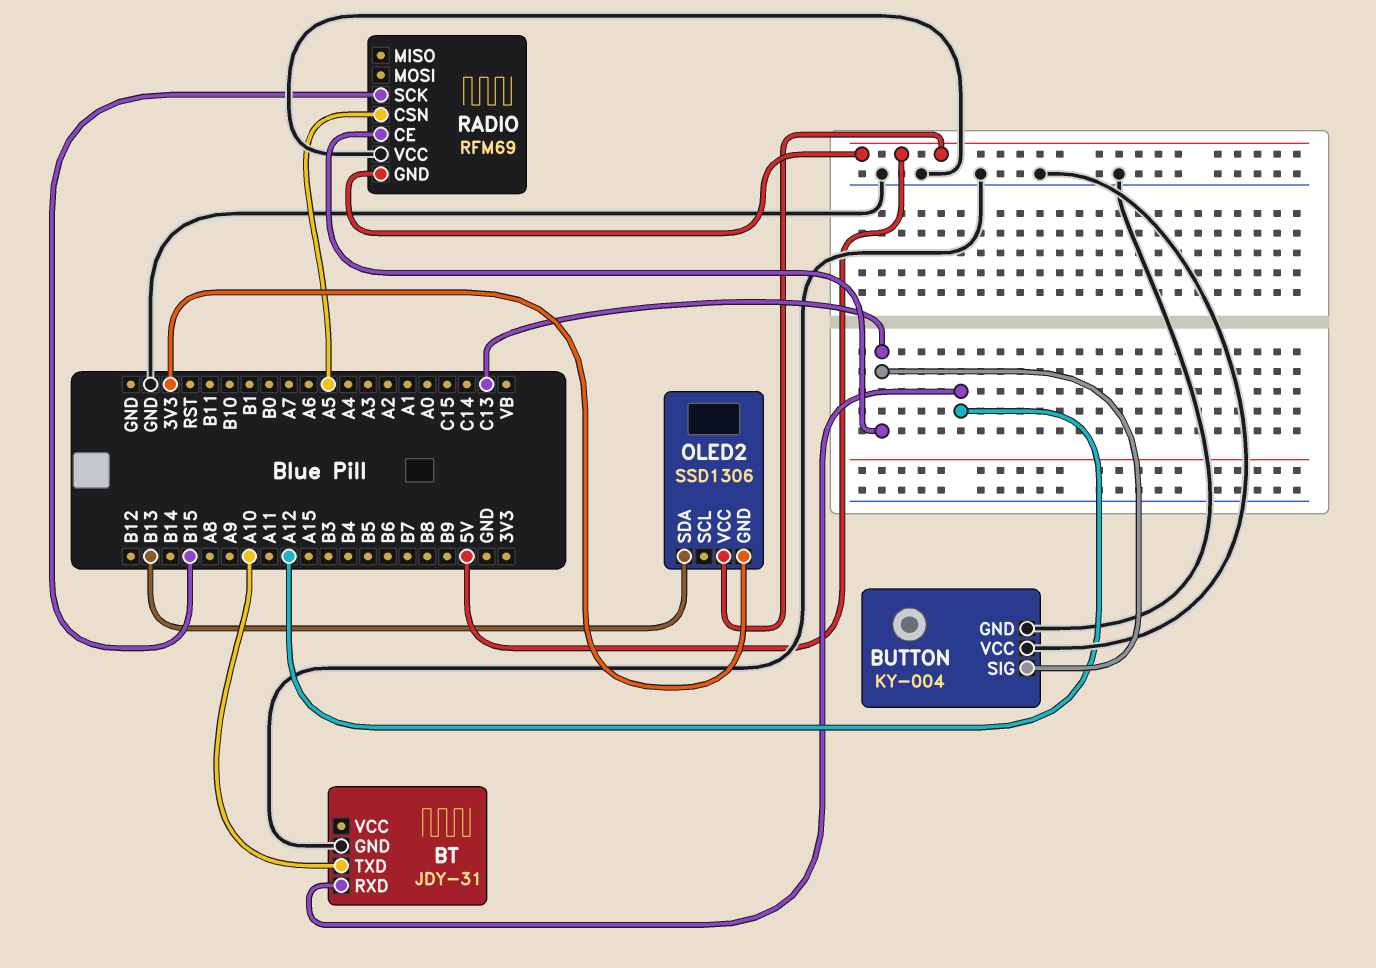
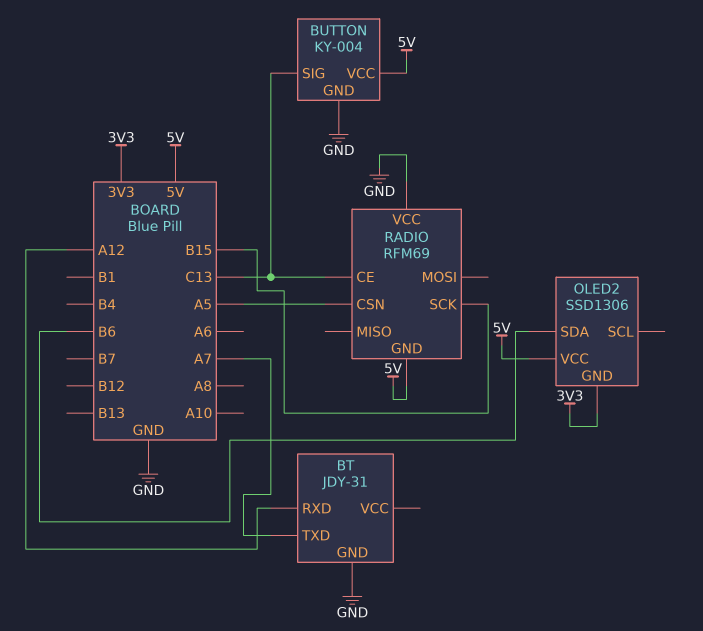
BT pin TXD: A10 -> A7
BUTTON pin VCC: GND -> 5V
OLED2 pin SDA: B13 -> B6

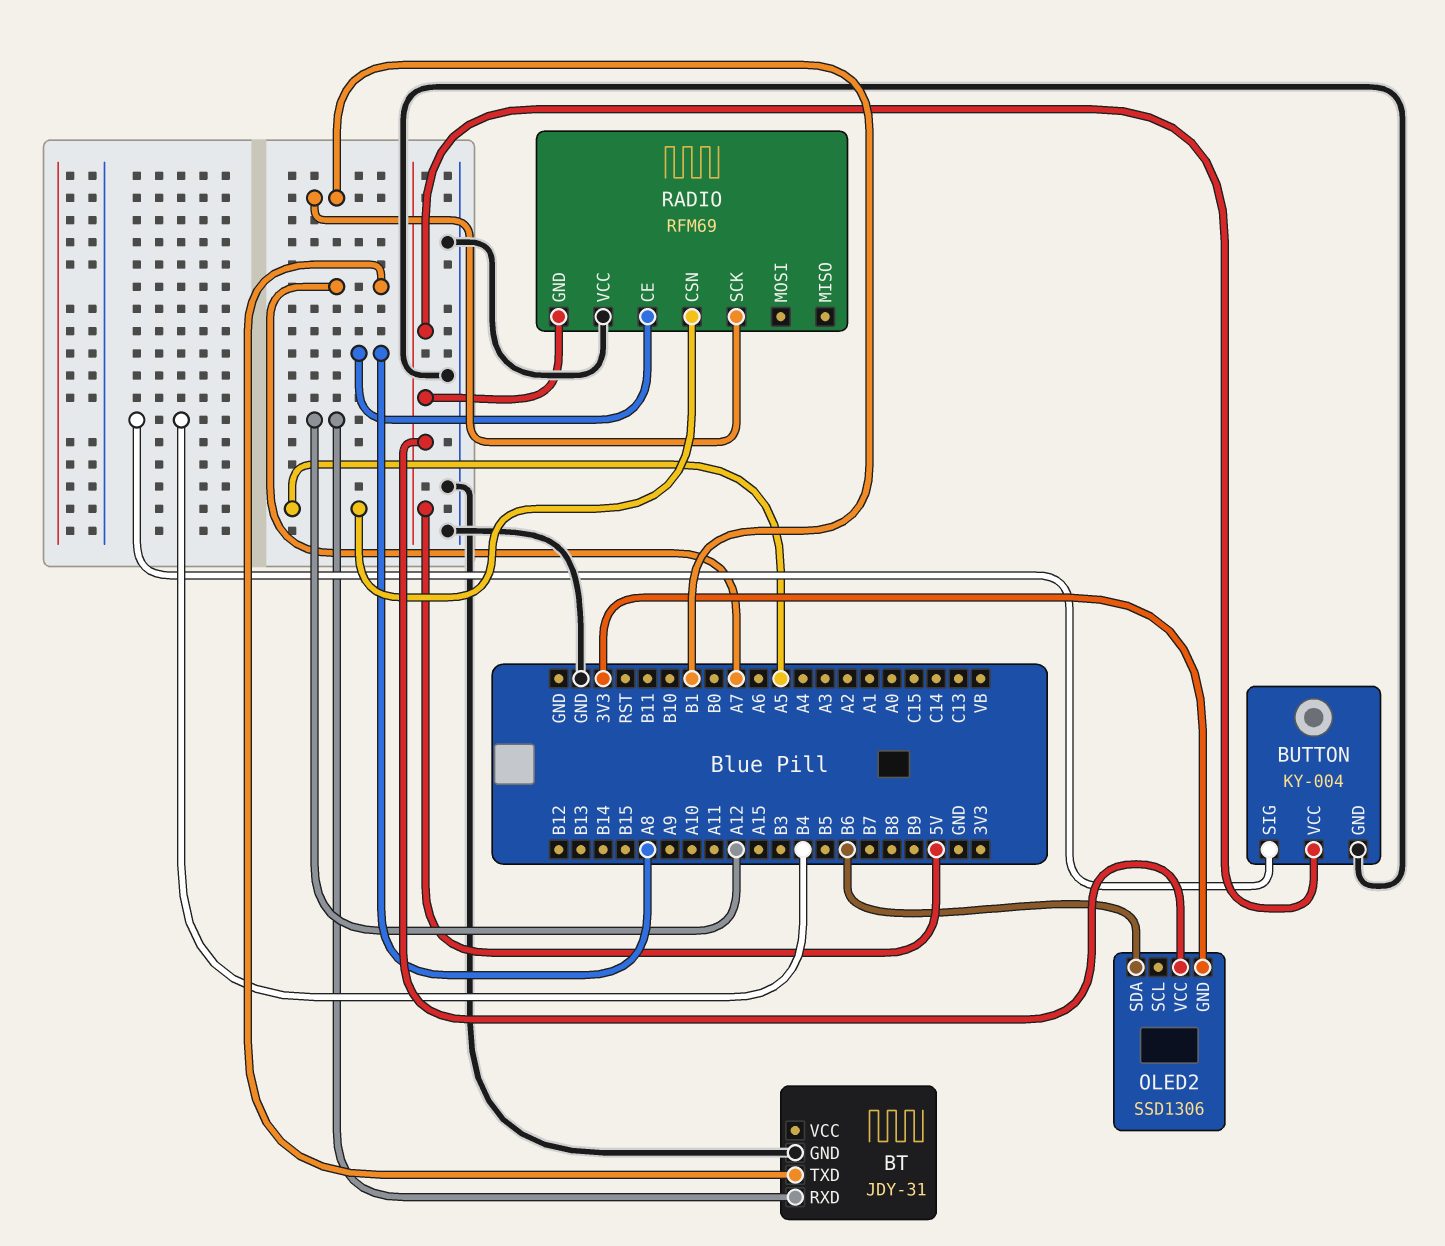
BUTTON pin SIG: C13 -> B4
RADIO pin CE: C13 -> A8
RADIO pin SCK: B15 -> B1

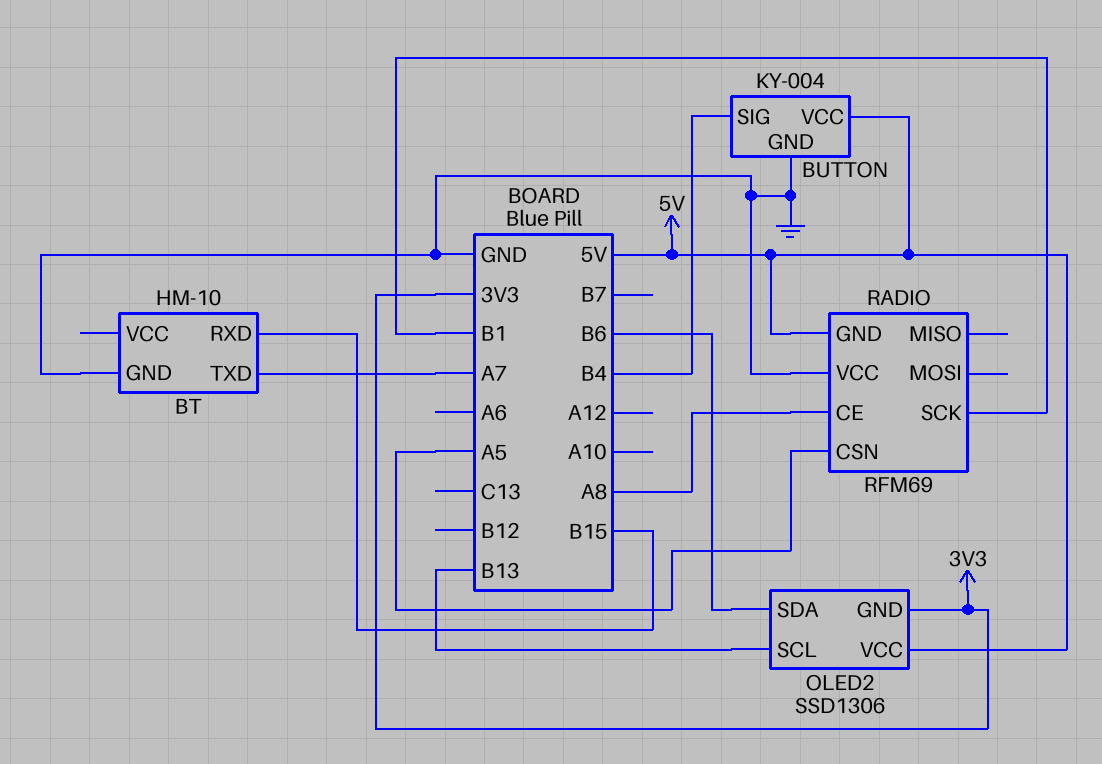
BT: JDY-31 -> HM-10
BT pin RXD: A12 -> B15
OLED2 pin SCL: none -> B13

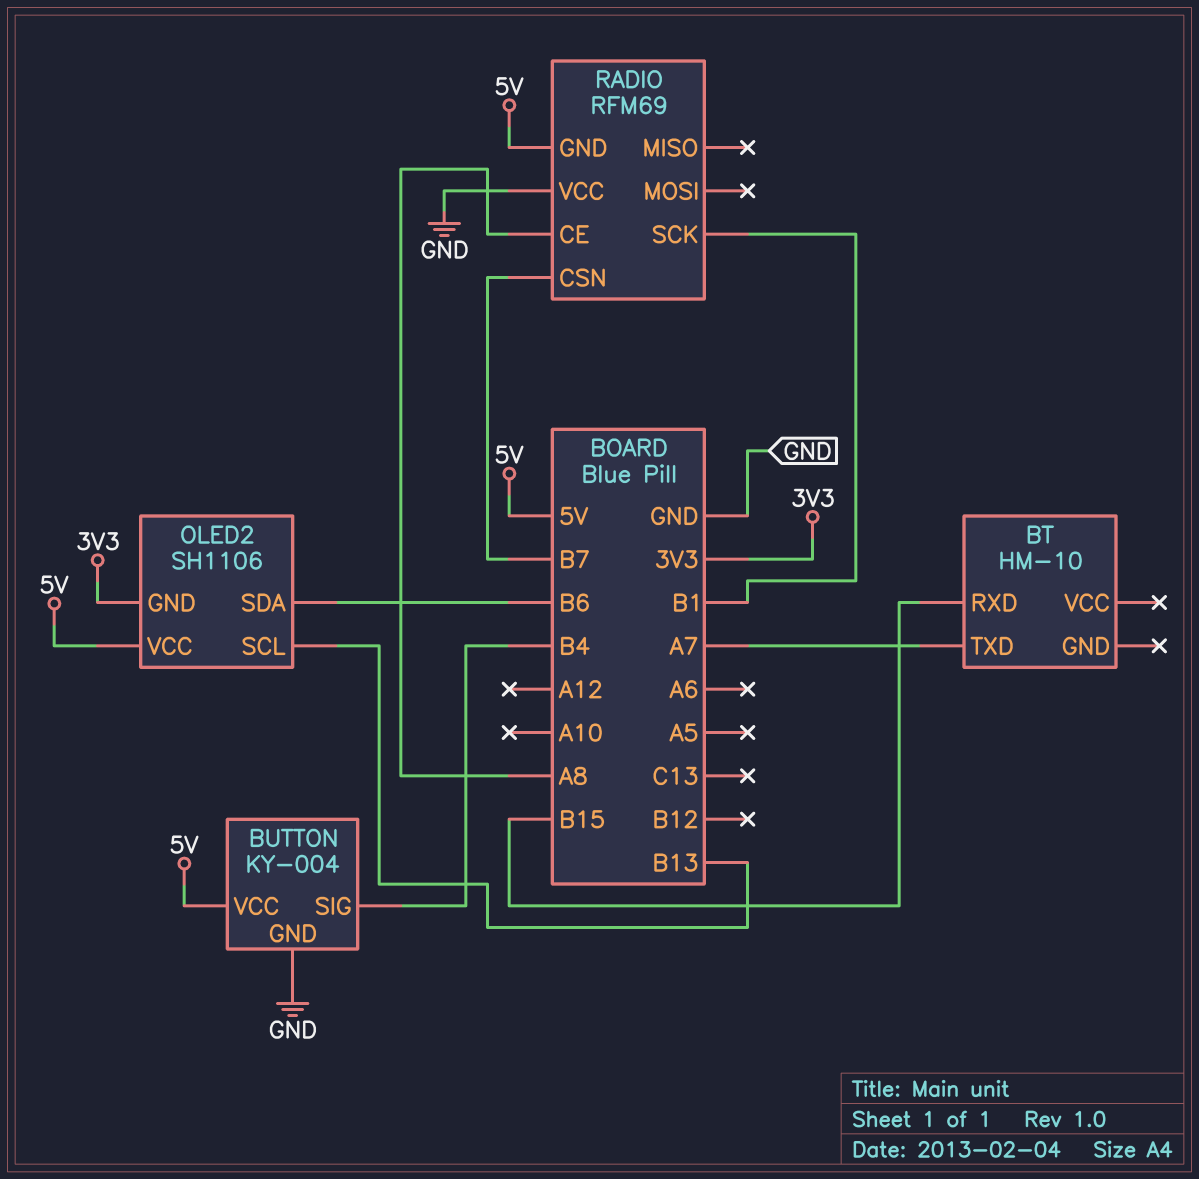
BT pin GND: GND -> none
OLED2: SSD1306 -> SH1106
RADIO pin CSN: A5 -> B7

